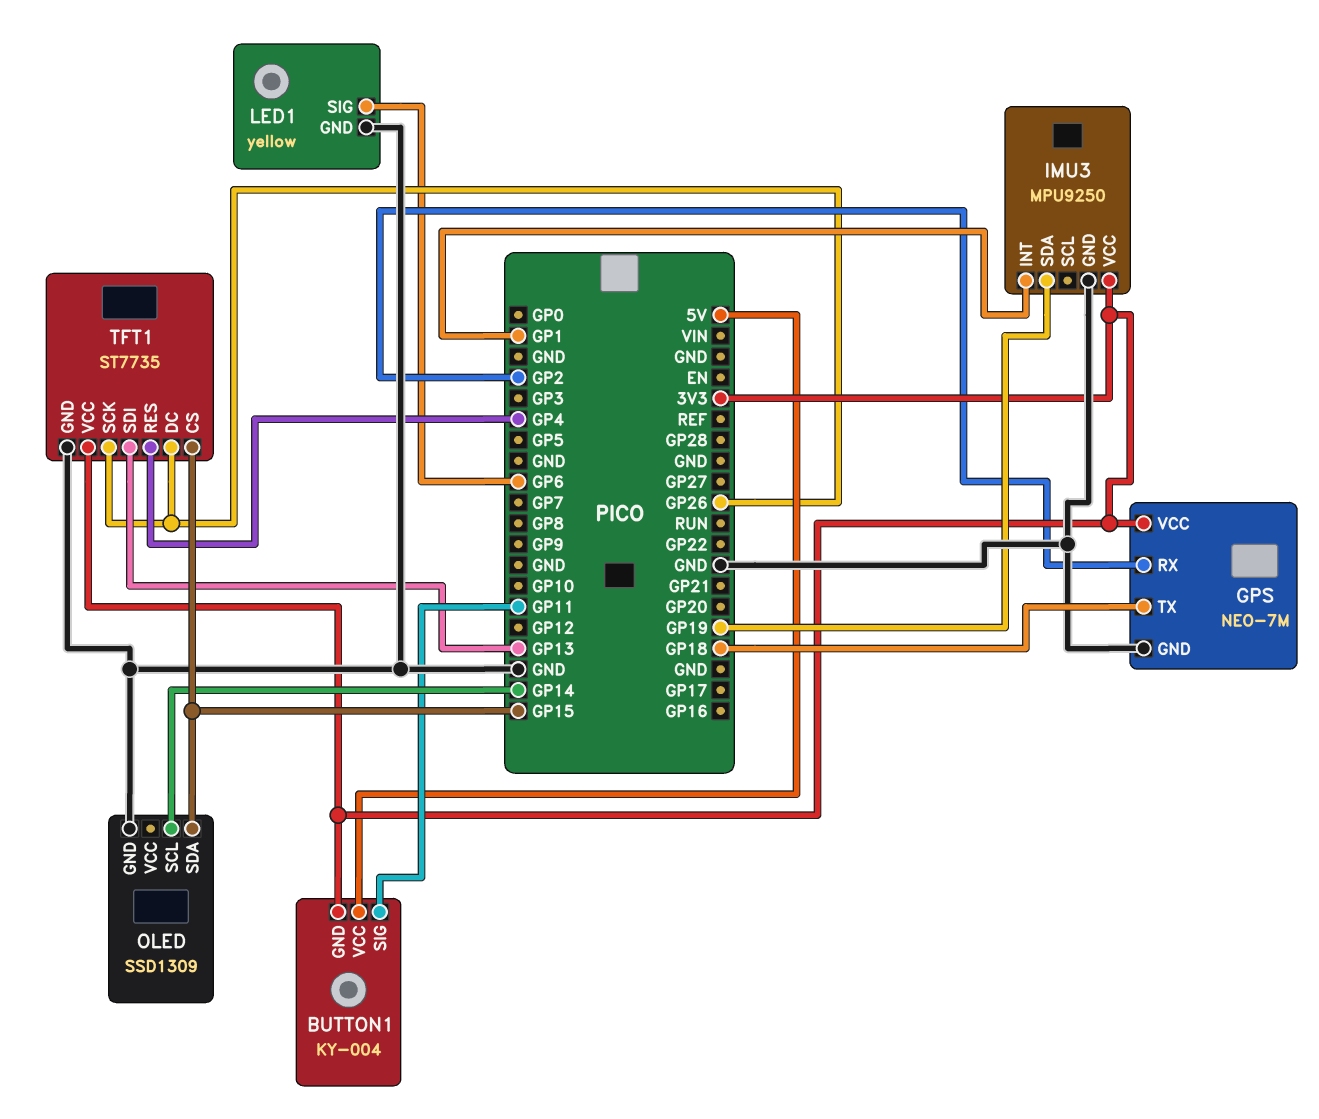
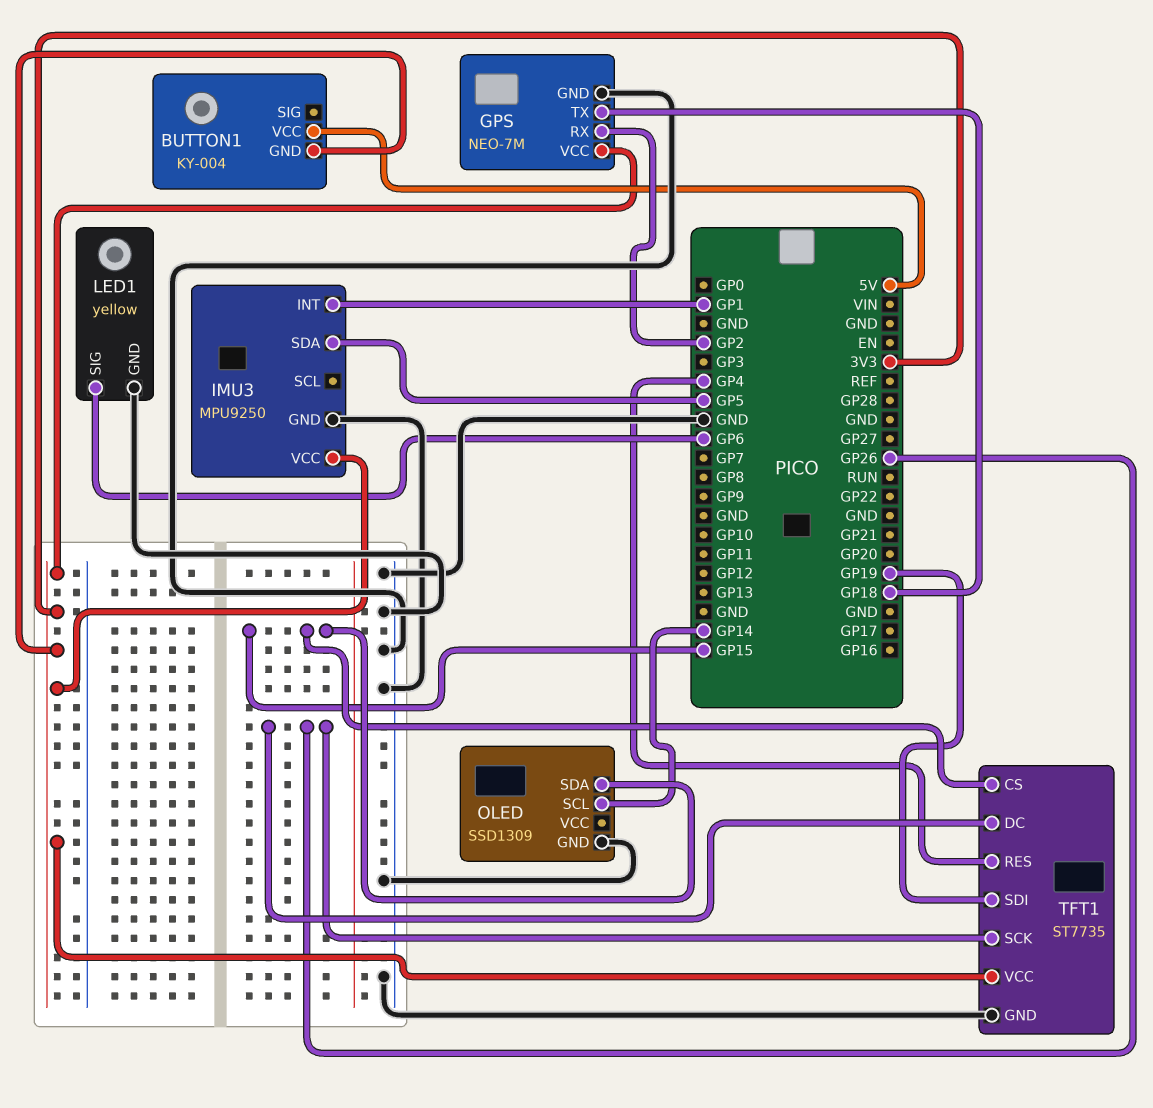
BUTTON1 pin SIG: GP11 -> none
IMU3 pin SDA: GP19 -> GP5
TFT1 pin SDI: GP13 -> GP19

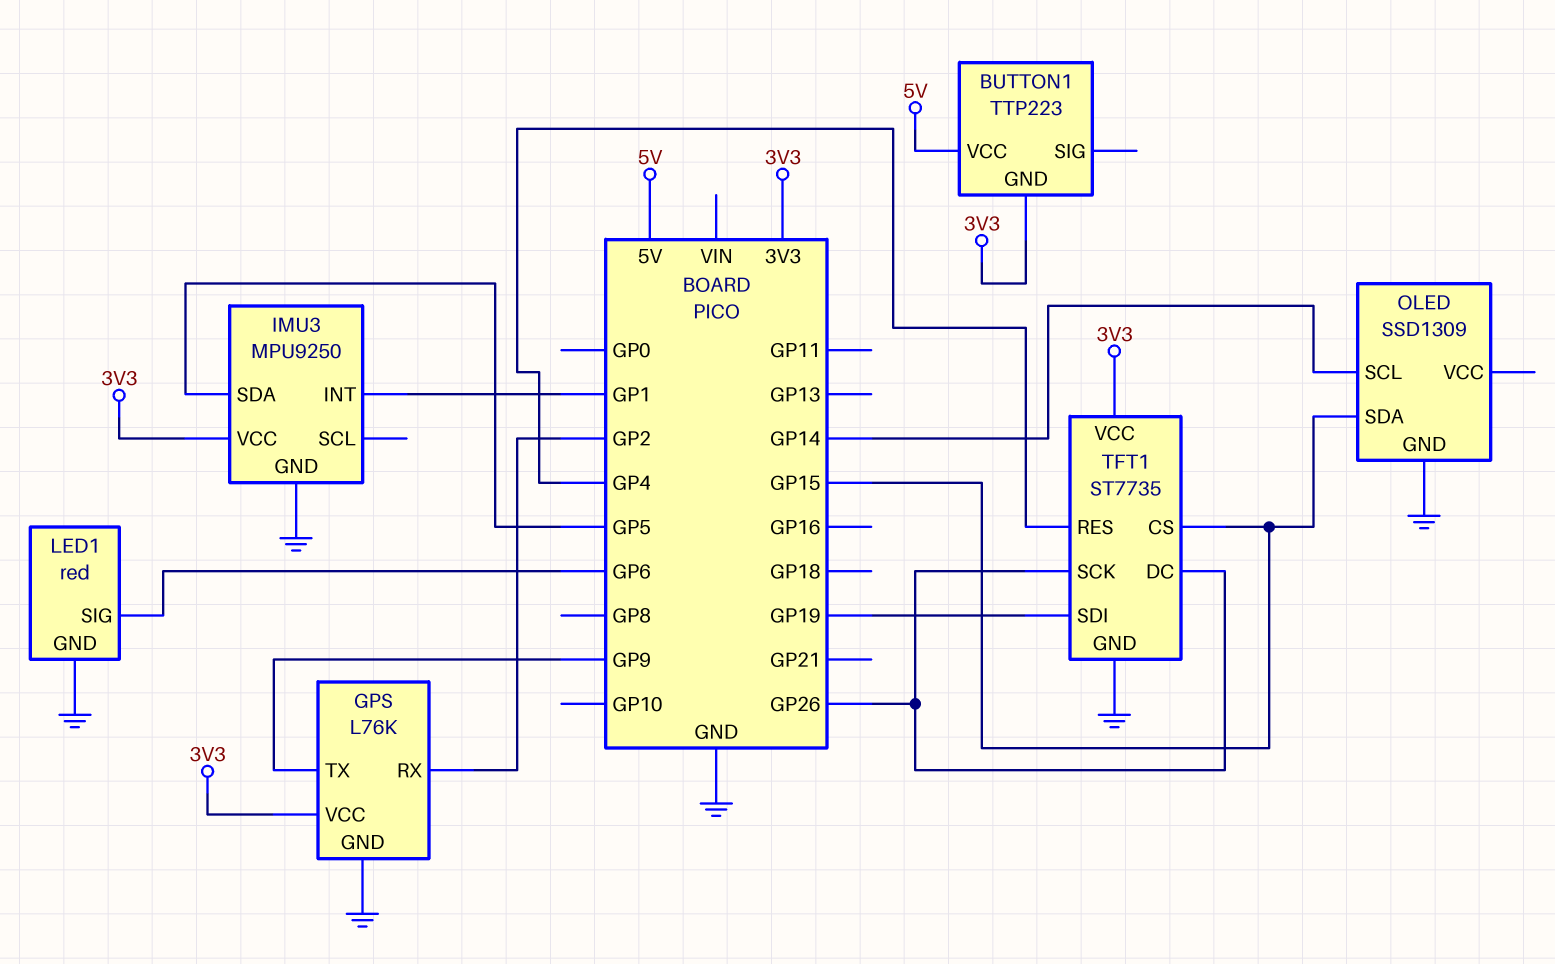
BUTTON1: KY-004 -> TTP223
GPS: NEO-7M -> L76K
GPS pin TX: GP18 -> GP9
LED1: yellow -> red

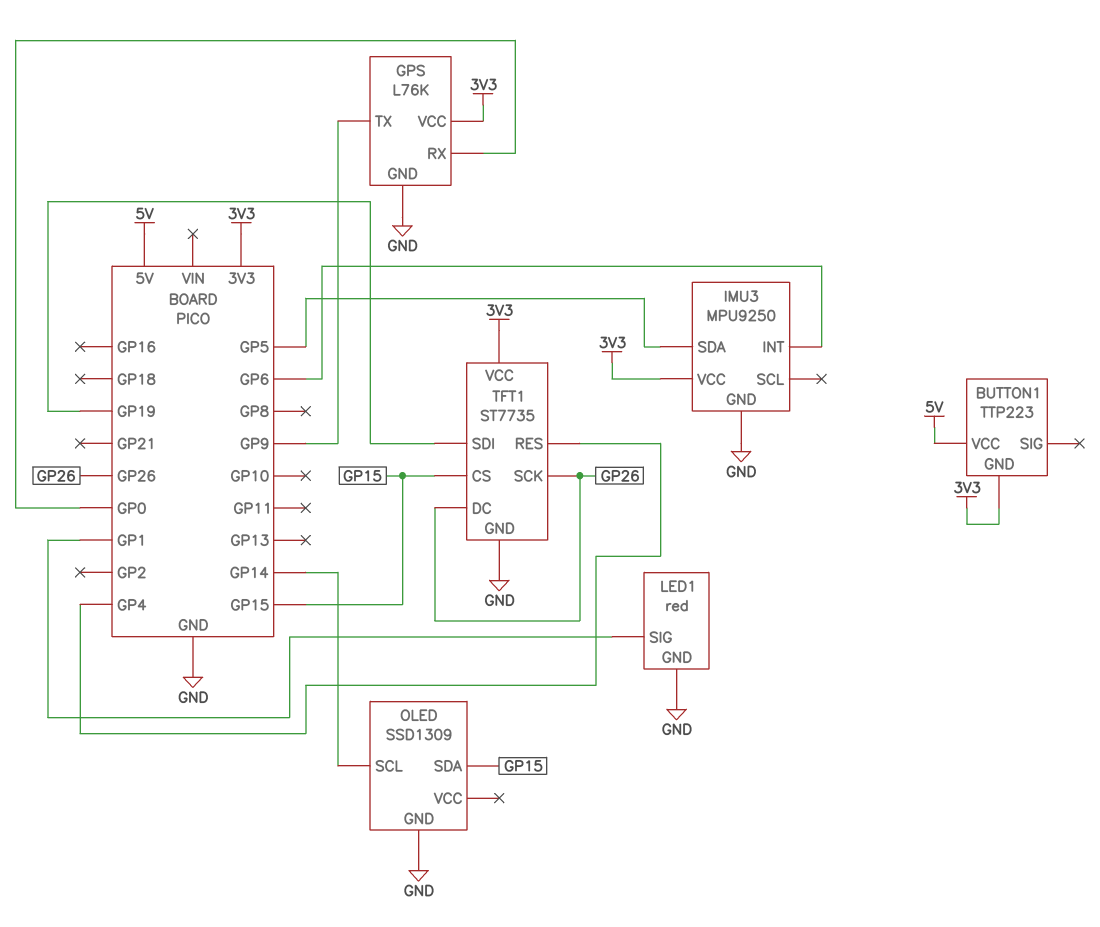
GPS pin RX: GP2 -> GP0
IMU3 pin INT: GP1 -> GP6
LED1 pin SIG: GP6 -> GP1

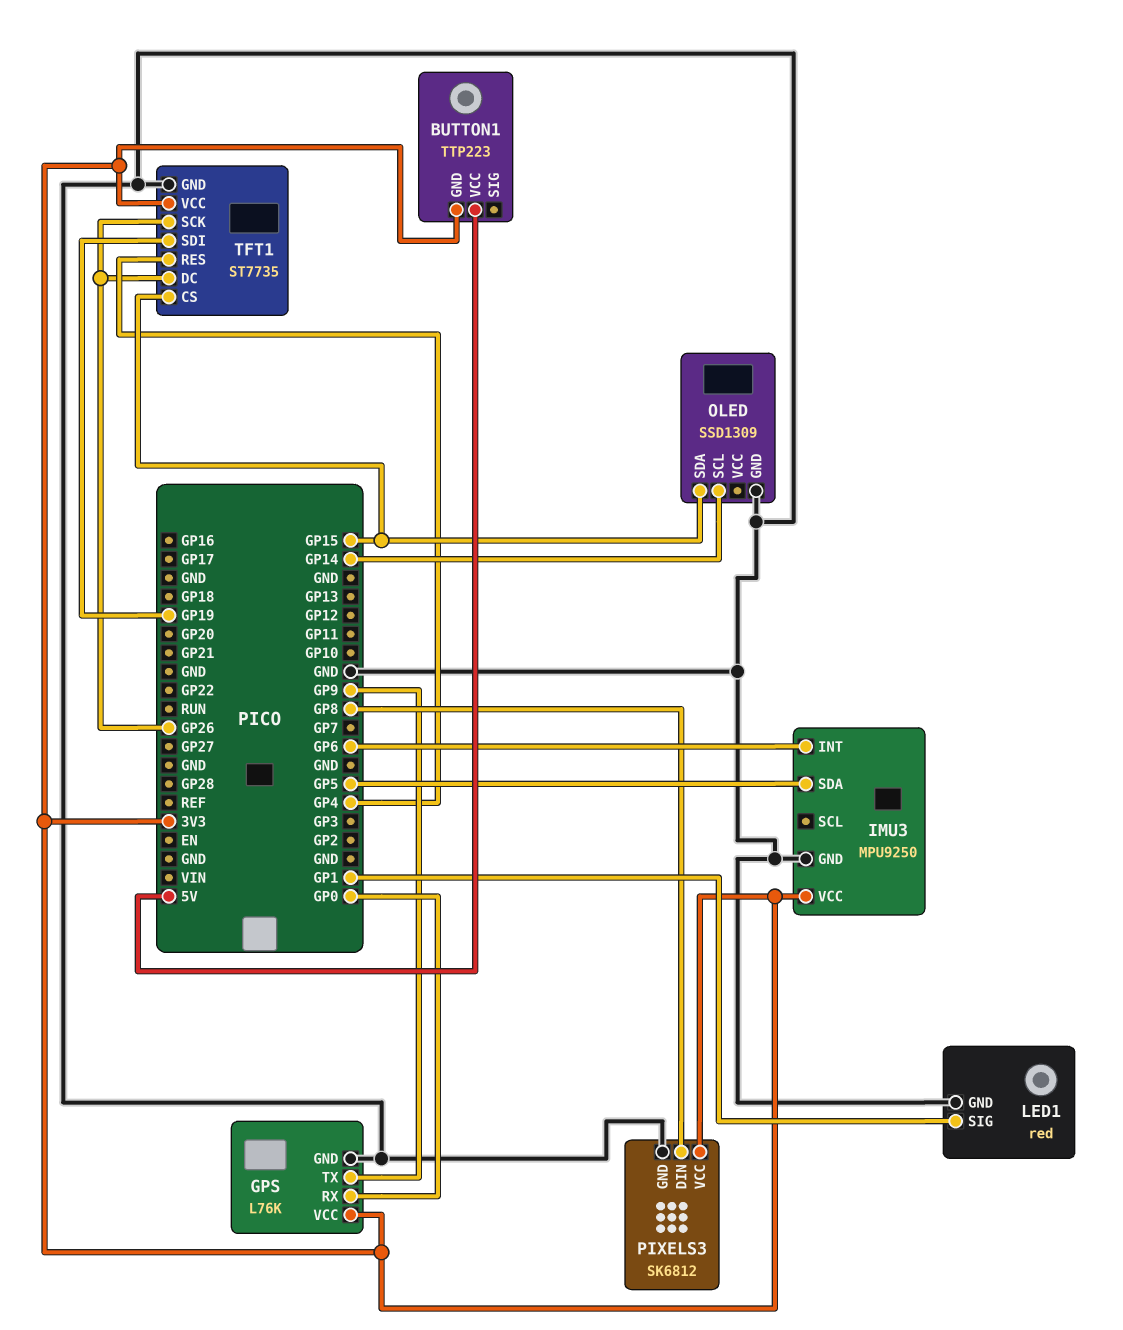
PIXELS3: none -> SK6812
PIXELS3 pin DIN: none -> GP8
PIXELS3 pin GND: none -> GND
PIXELS3 pin VCC: none -> 3V3

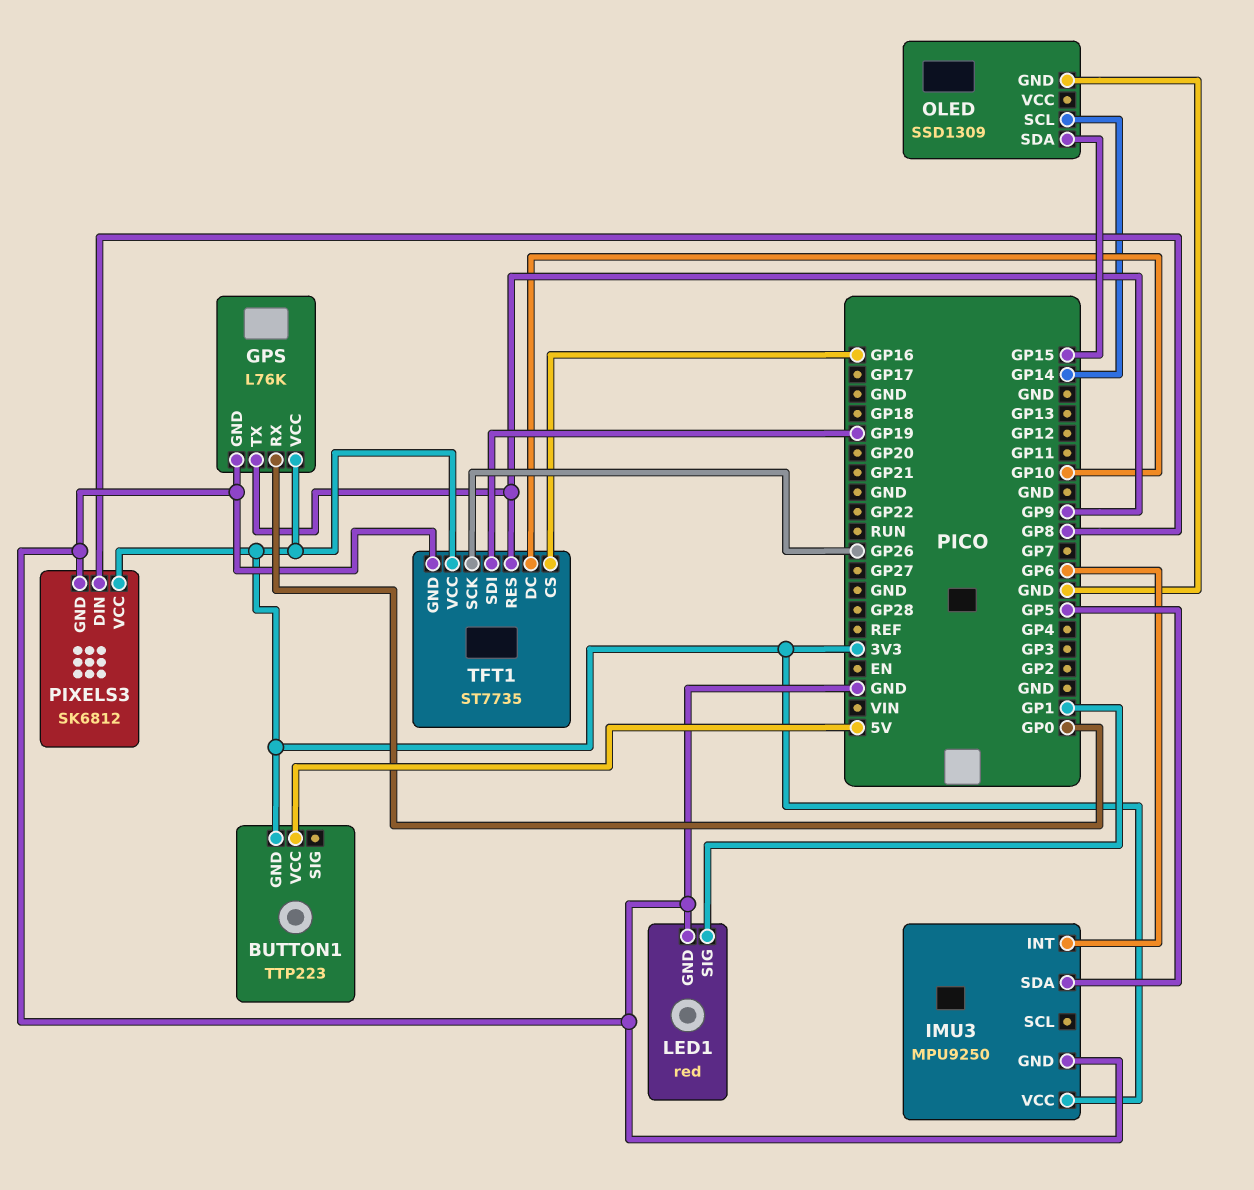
TFT1 pin CS: GP15 -> GP16
TFT1 pin DC: GP26 -> GP10
TFT1 pin RES: GP4 -> GP9

